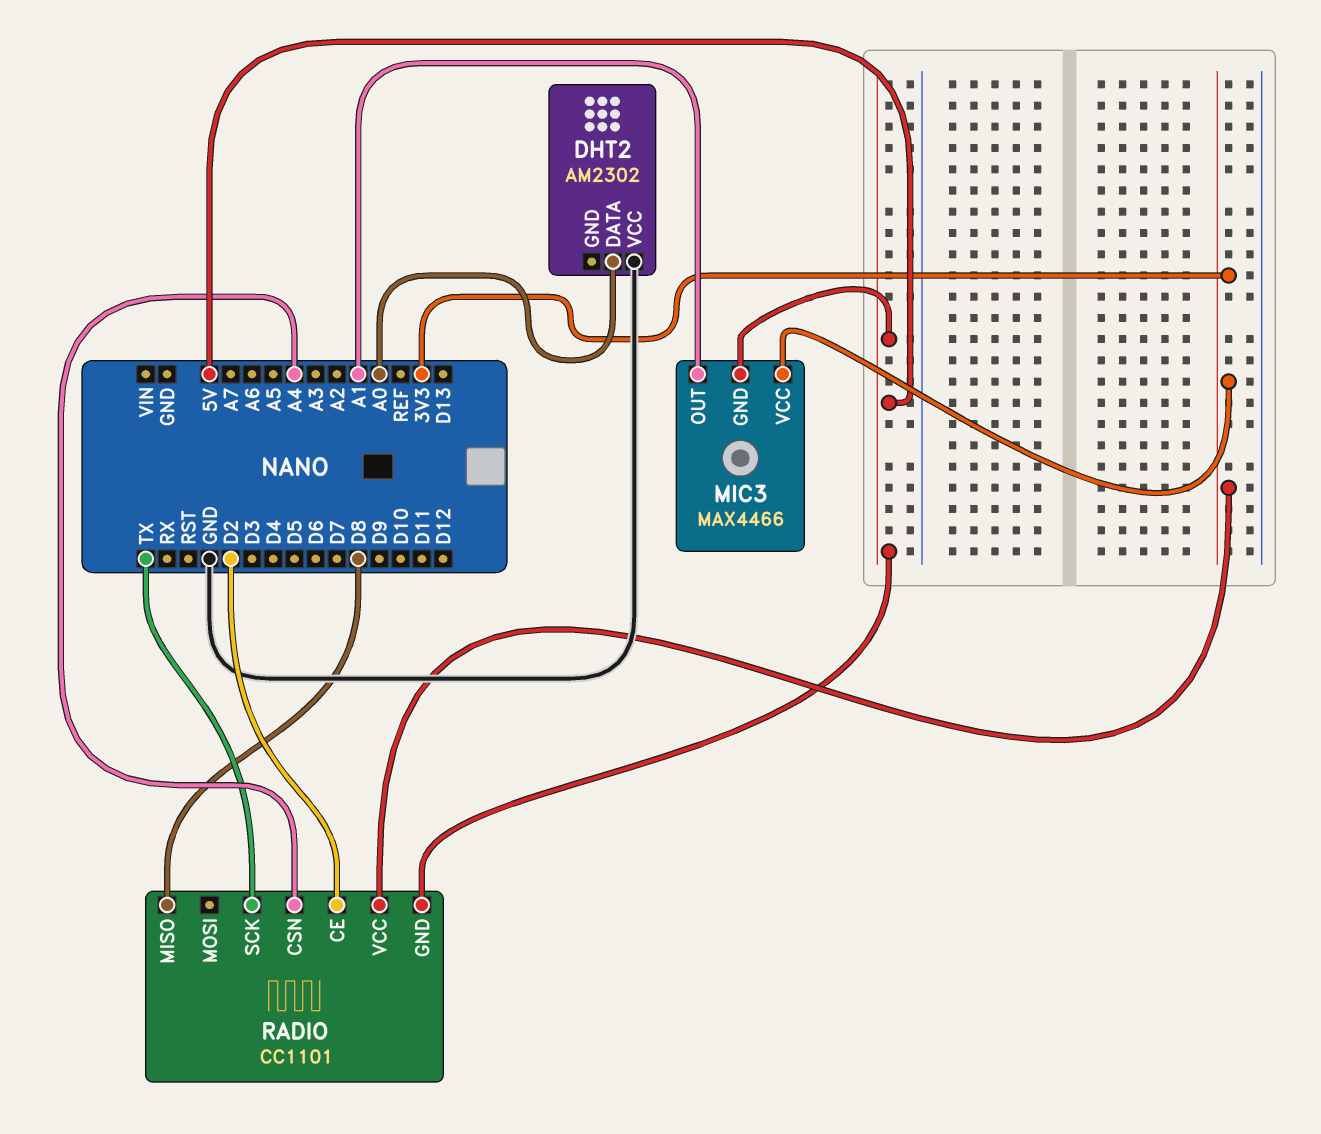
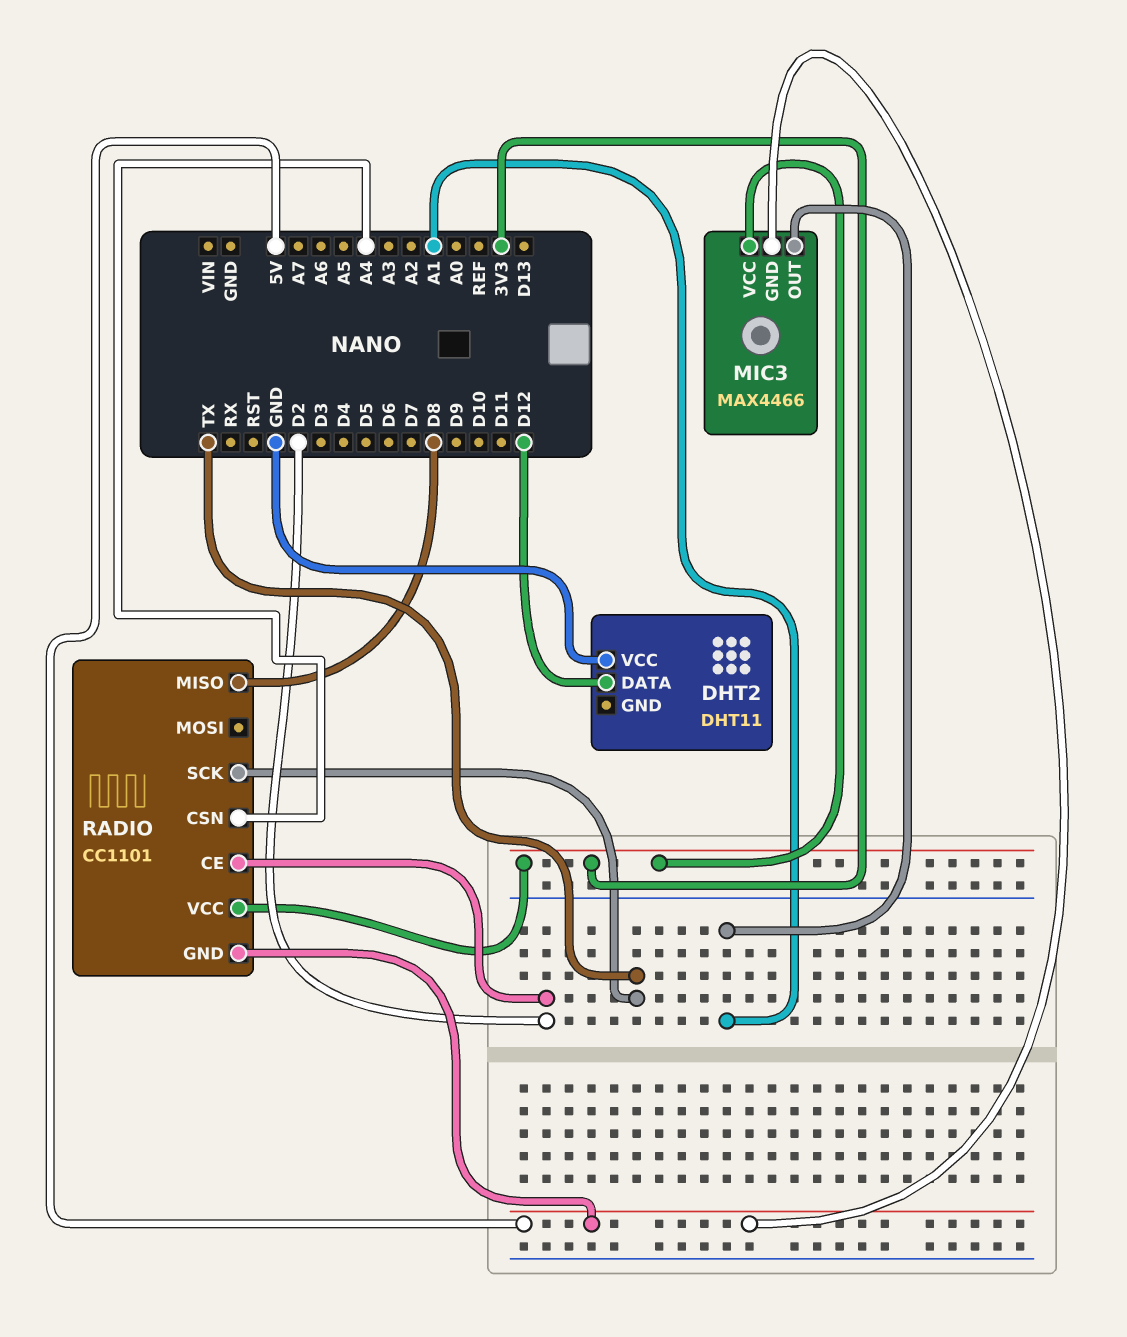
DHT2: AM2302 -> DHT11
DHT2 pin DATA: A0 -> D12

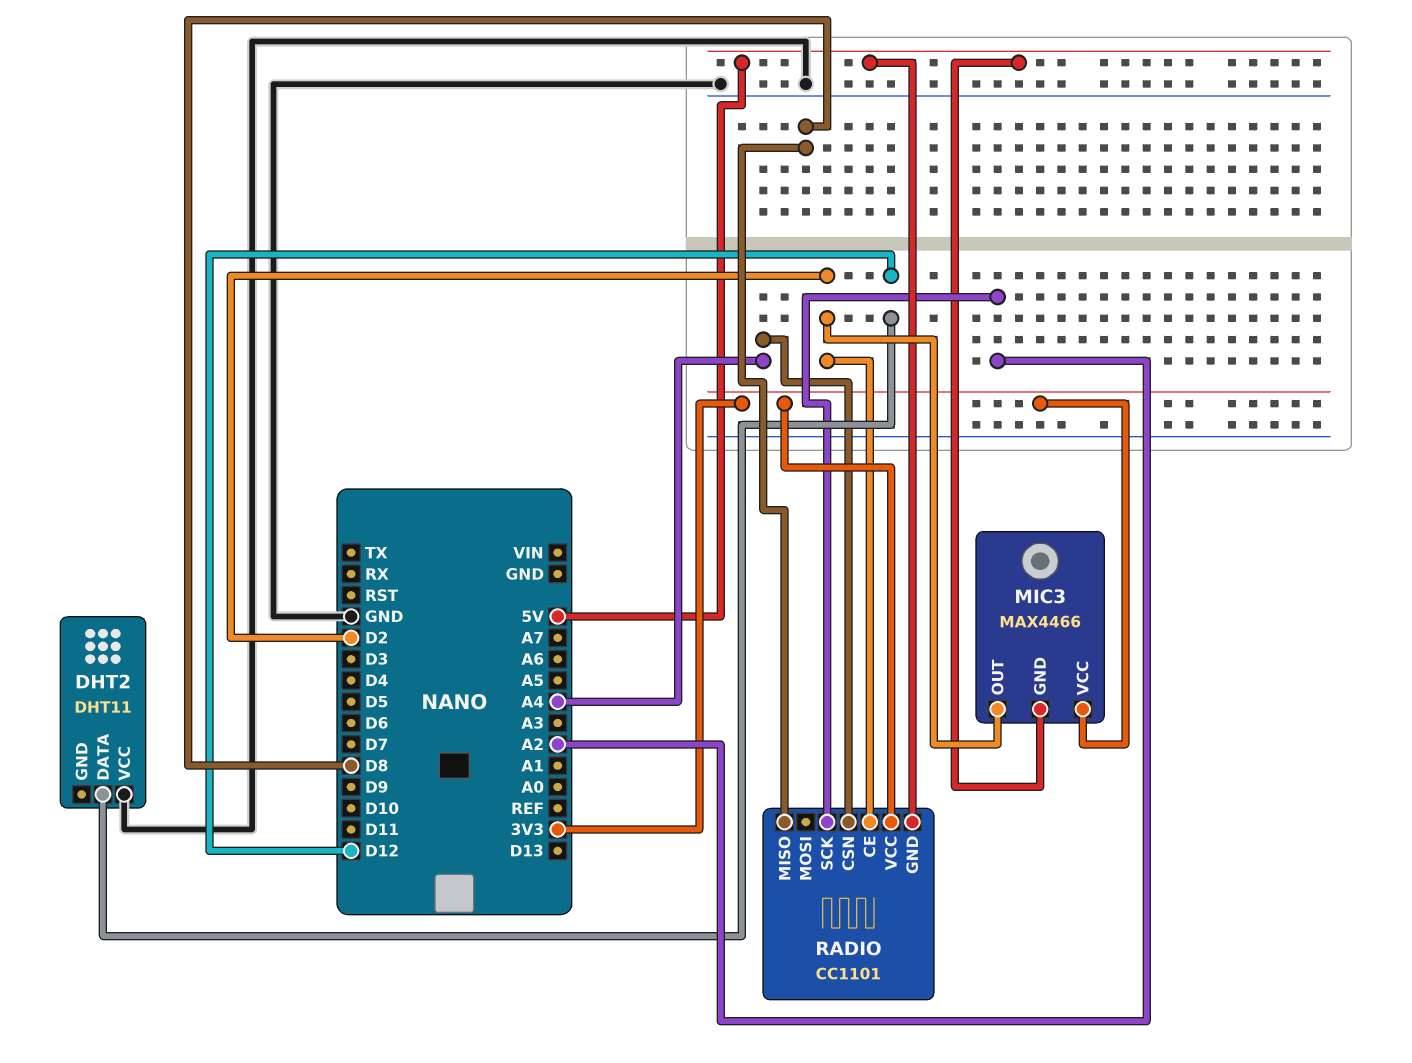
MIC3 pin OUT: A1 -> D2
RADIO pin SCK: TX -> A2

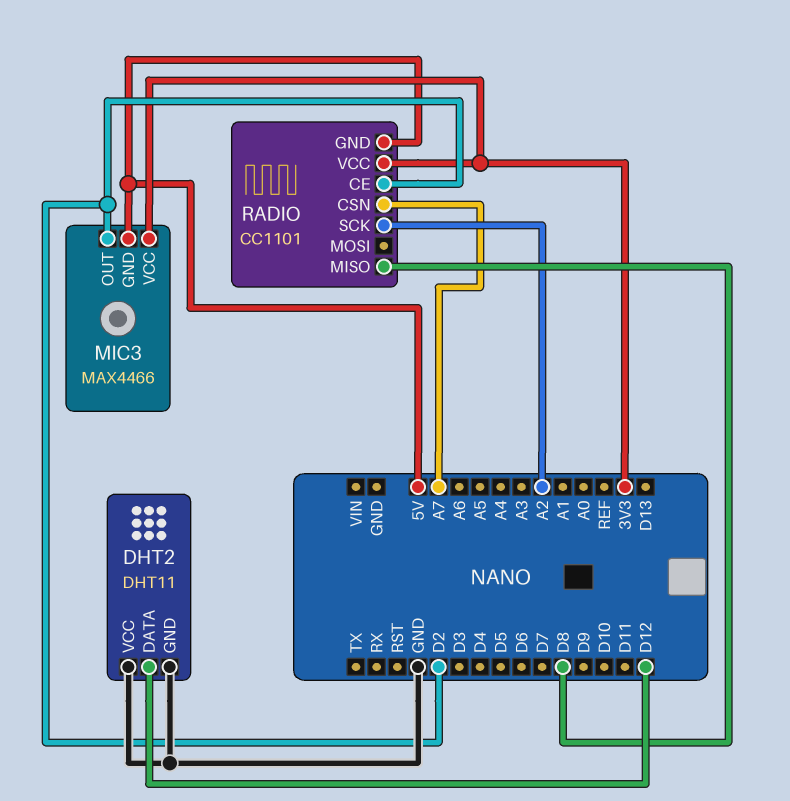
DHT2 pin GND: none -> GND
RADIO pin CSN: A4 -> A7

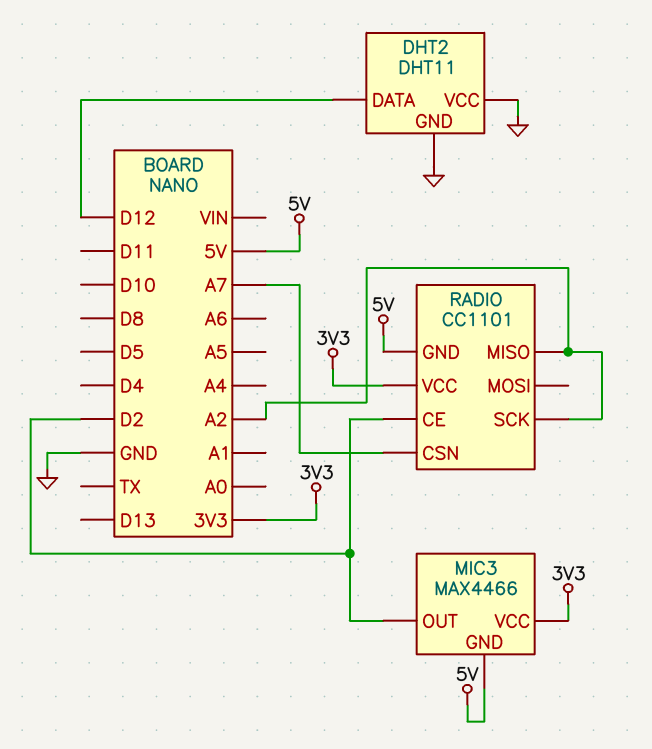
RADIO pin MISO: D8 -> A2

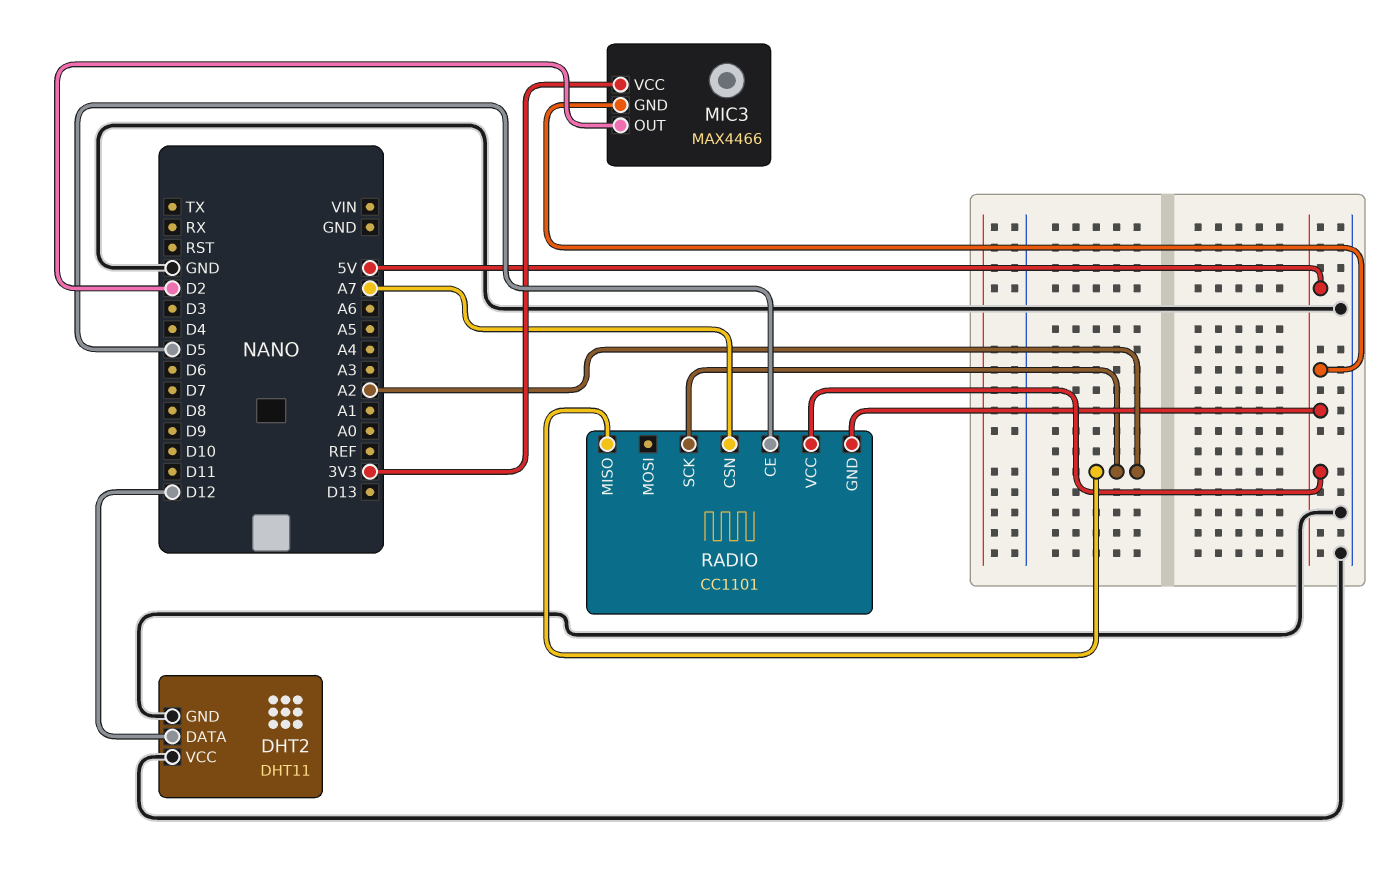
RADIO pin CE: D2 -> D5
RADIO pin VCC: 3V3 -> 5V

